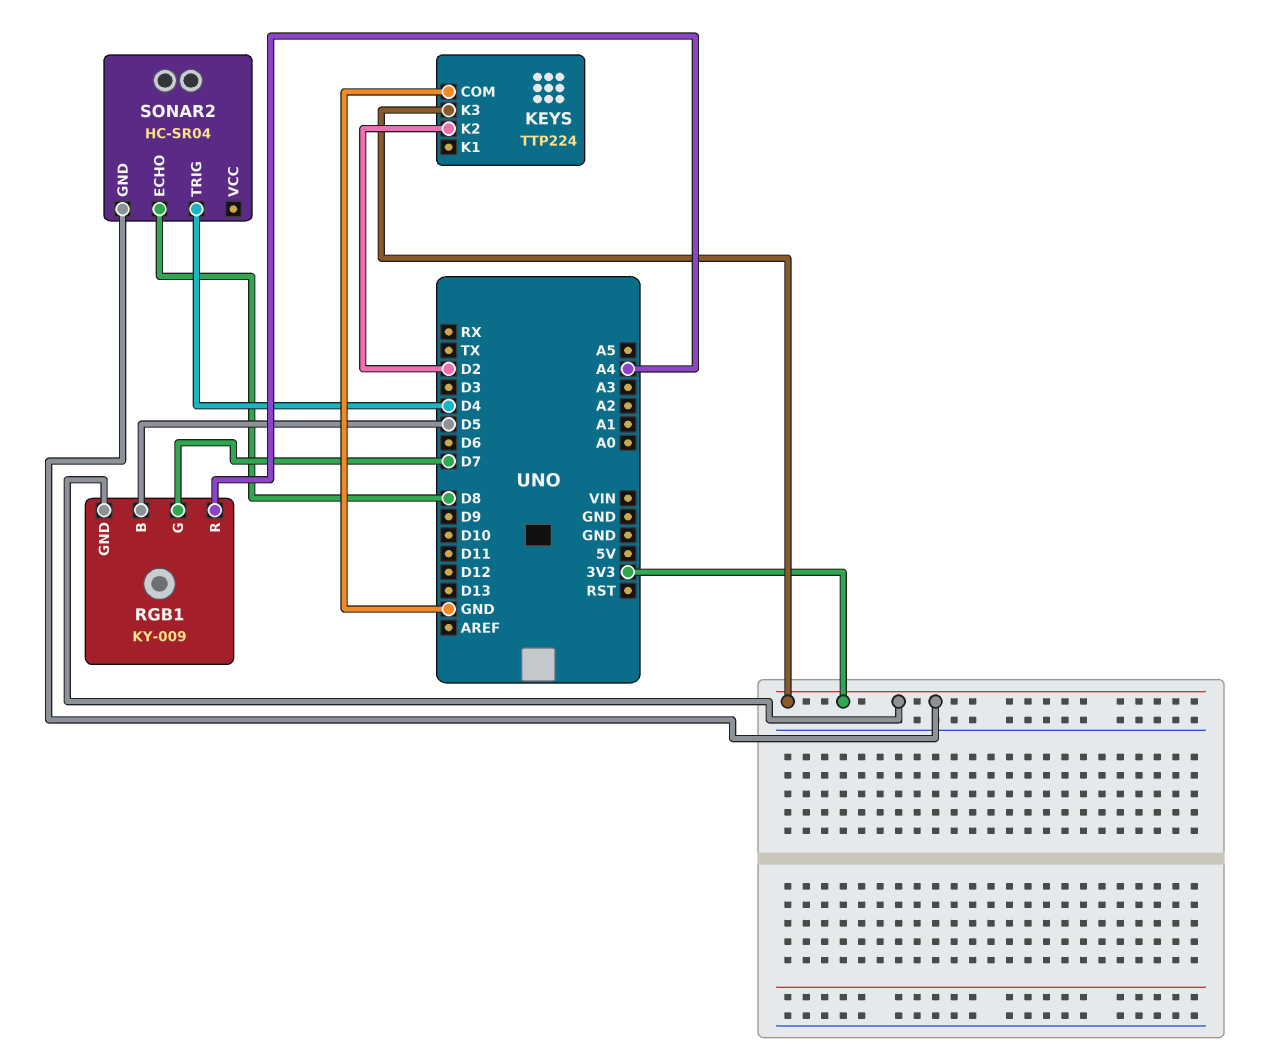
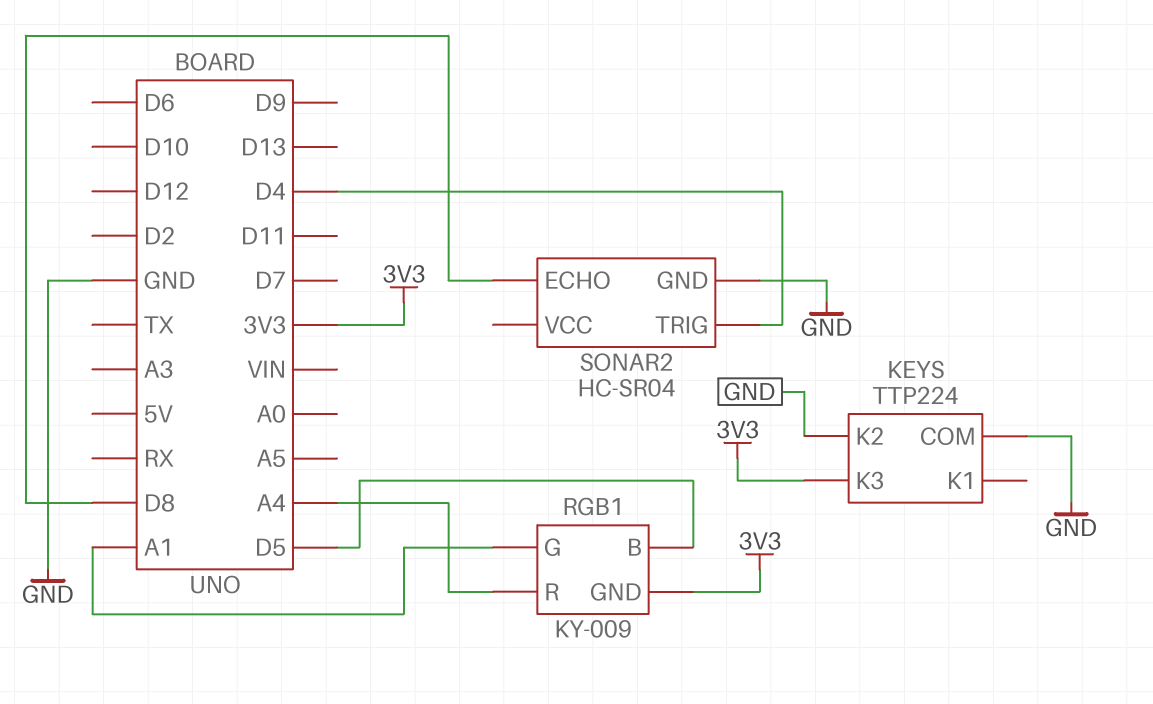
KEYS pin K2: D2 -> GND
RGB1 pin G: D7 -> A1
SONAR2 pin GND: 3V3 -> GND

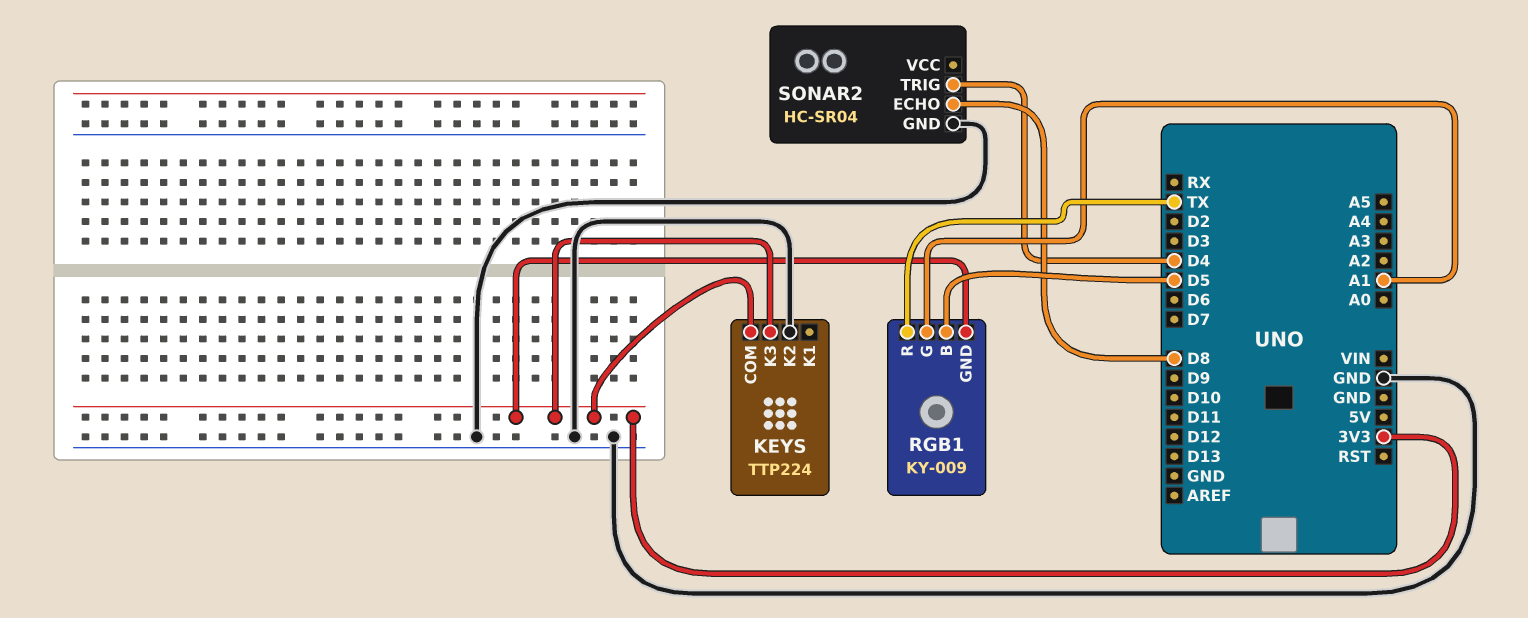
KEYS pin COM: GND -> 3V3
RGB1 pin R: A4 -> TX

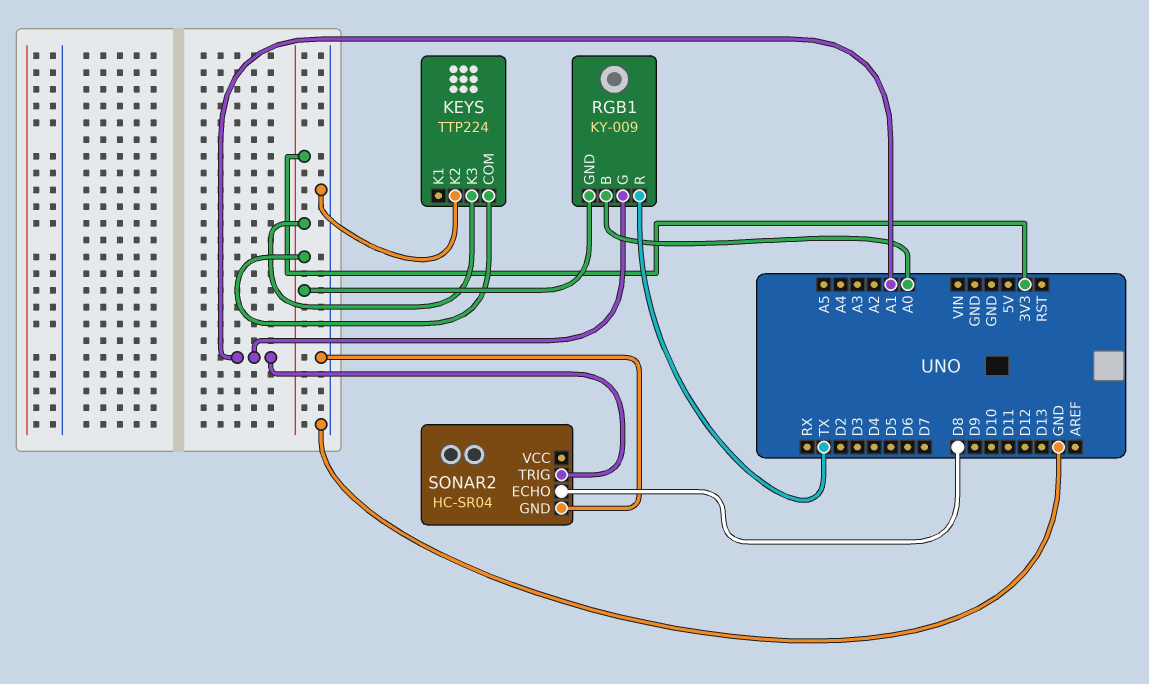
RGB1 pin B: D5 -> A0
SONAR2 pin TRIG: D4 -> A1

